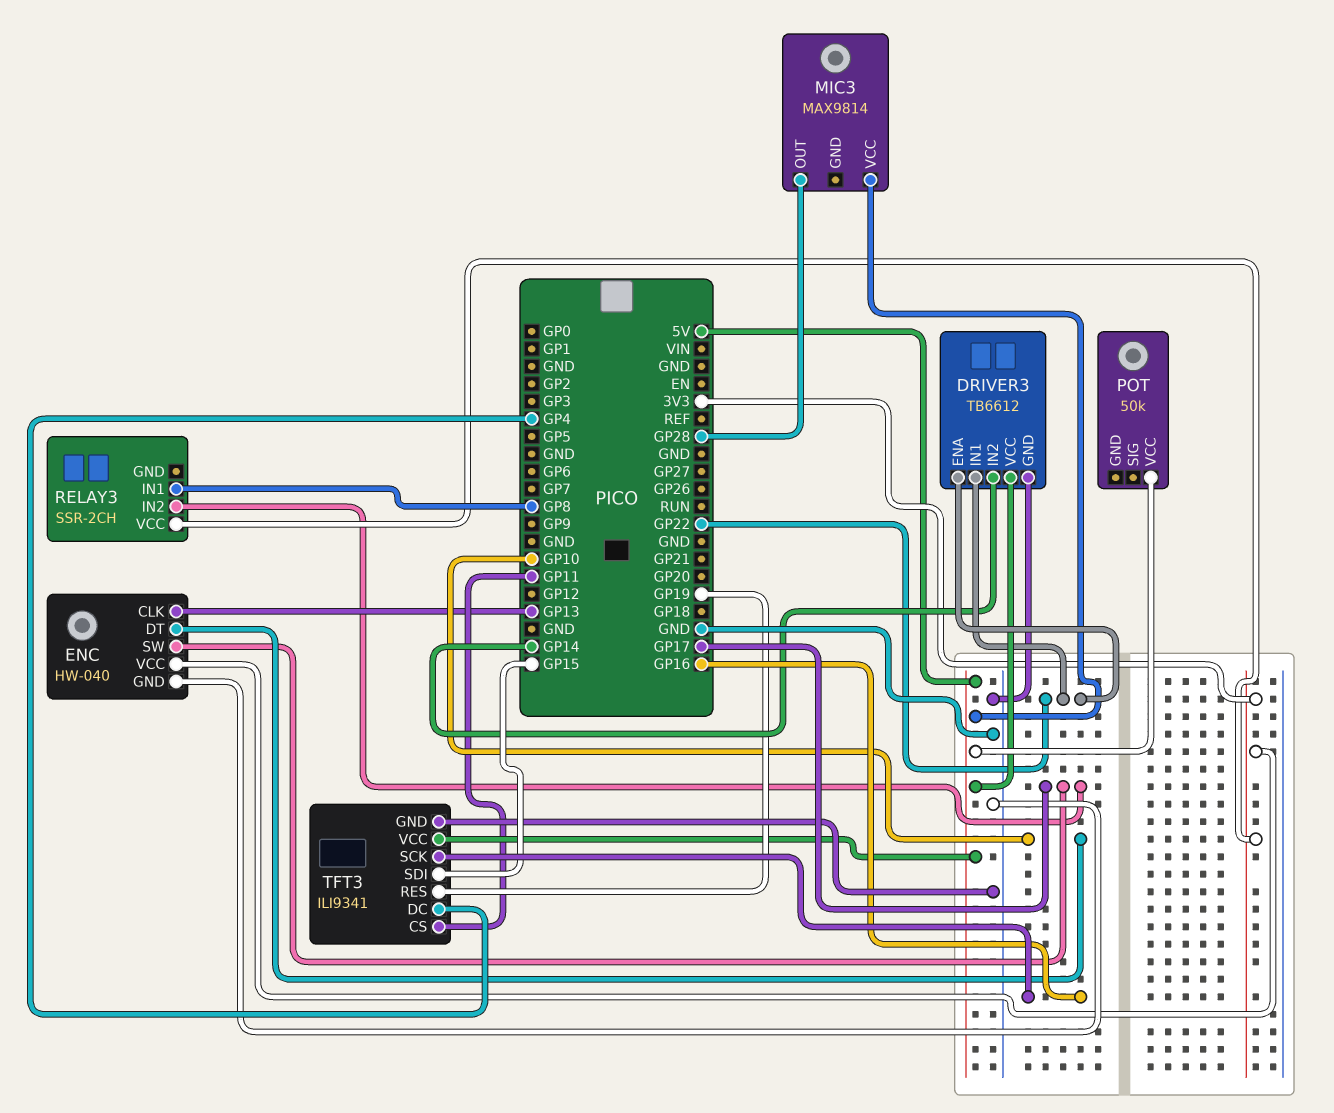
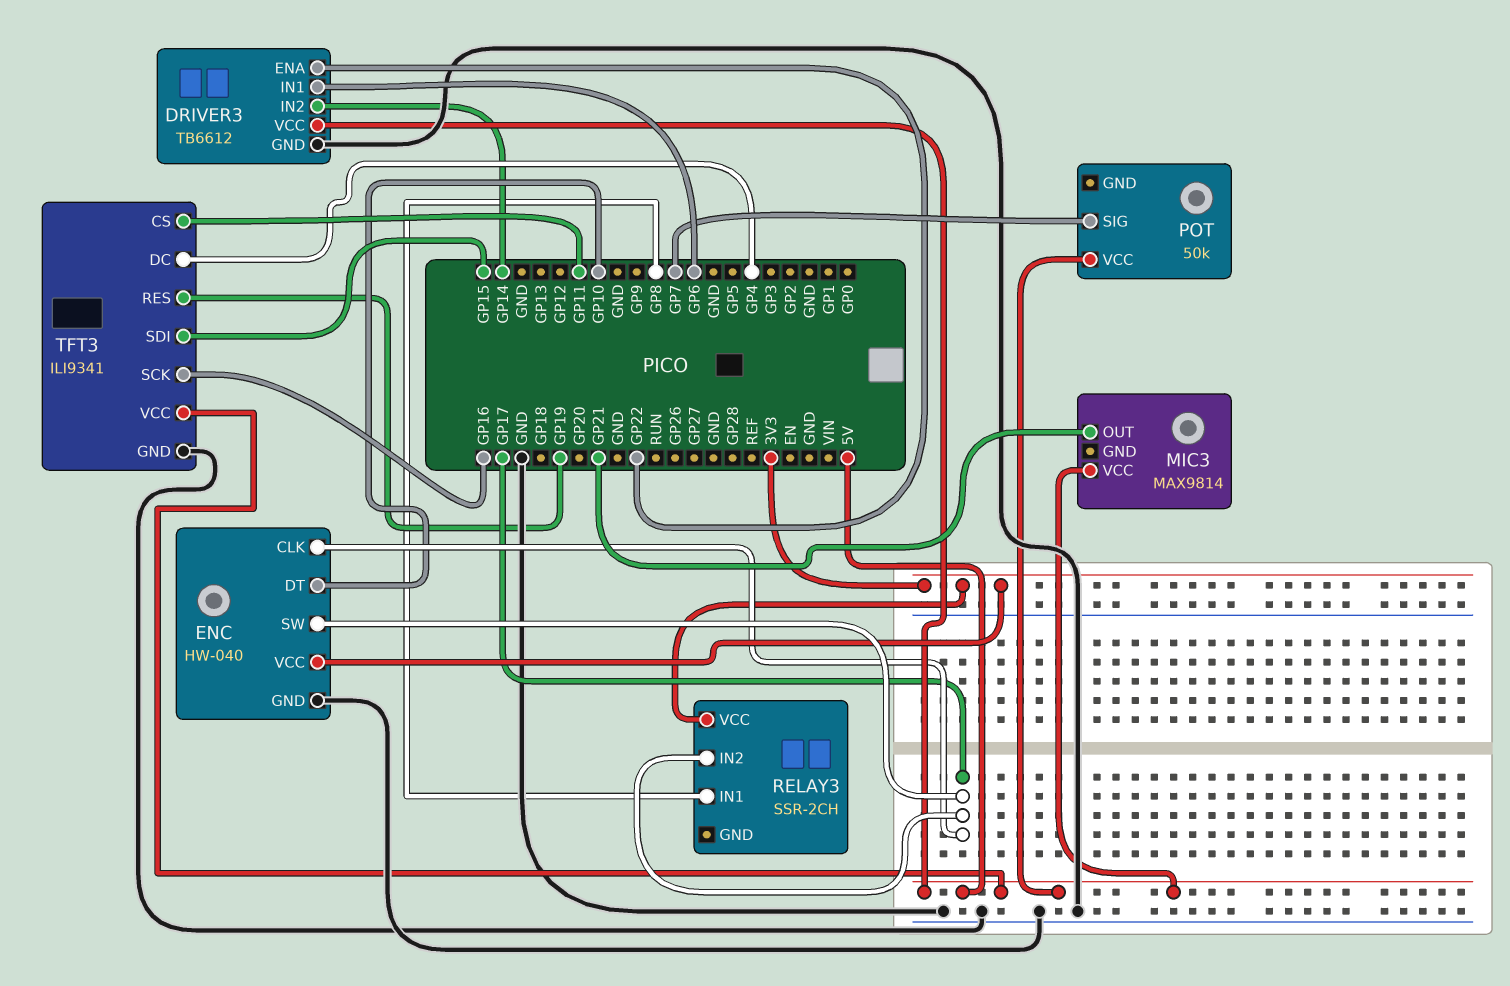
DRIVER3 pin IN1: GP22 -> GP6
ENC pin CLK: GP13 -> GP17
MIC3 pin OUT: GP28 -> GP21
POT pin SIG: none -> GP7

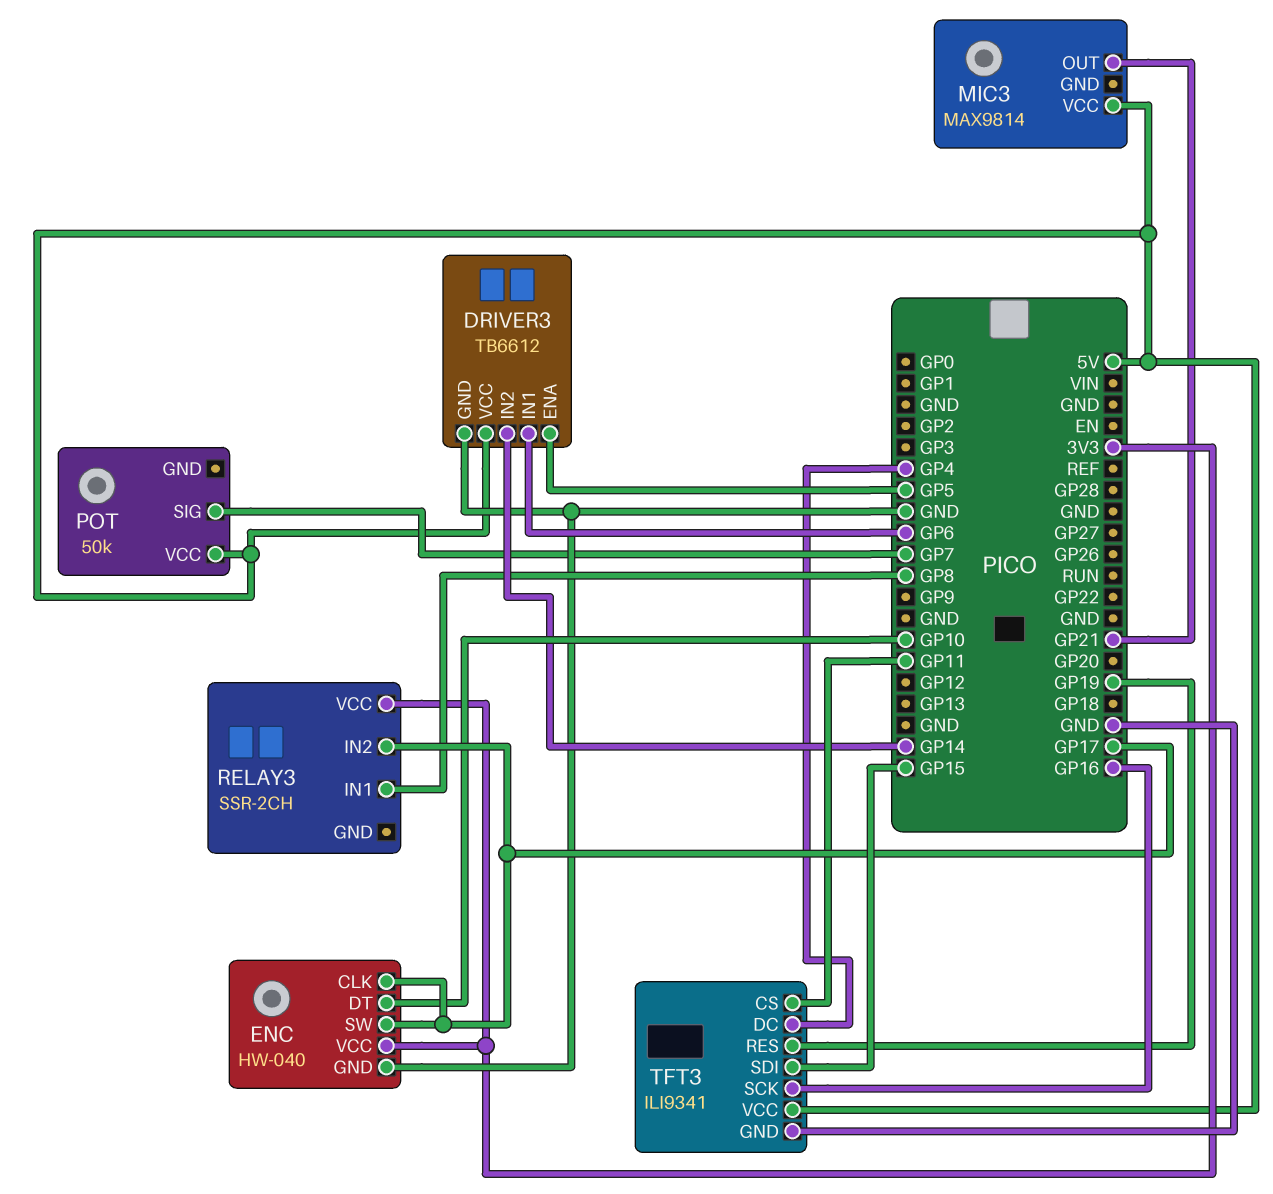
DRIVER3 pin ENA: GP22 -> GP5

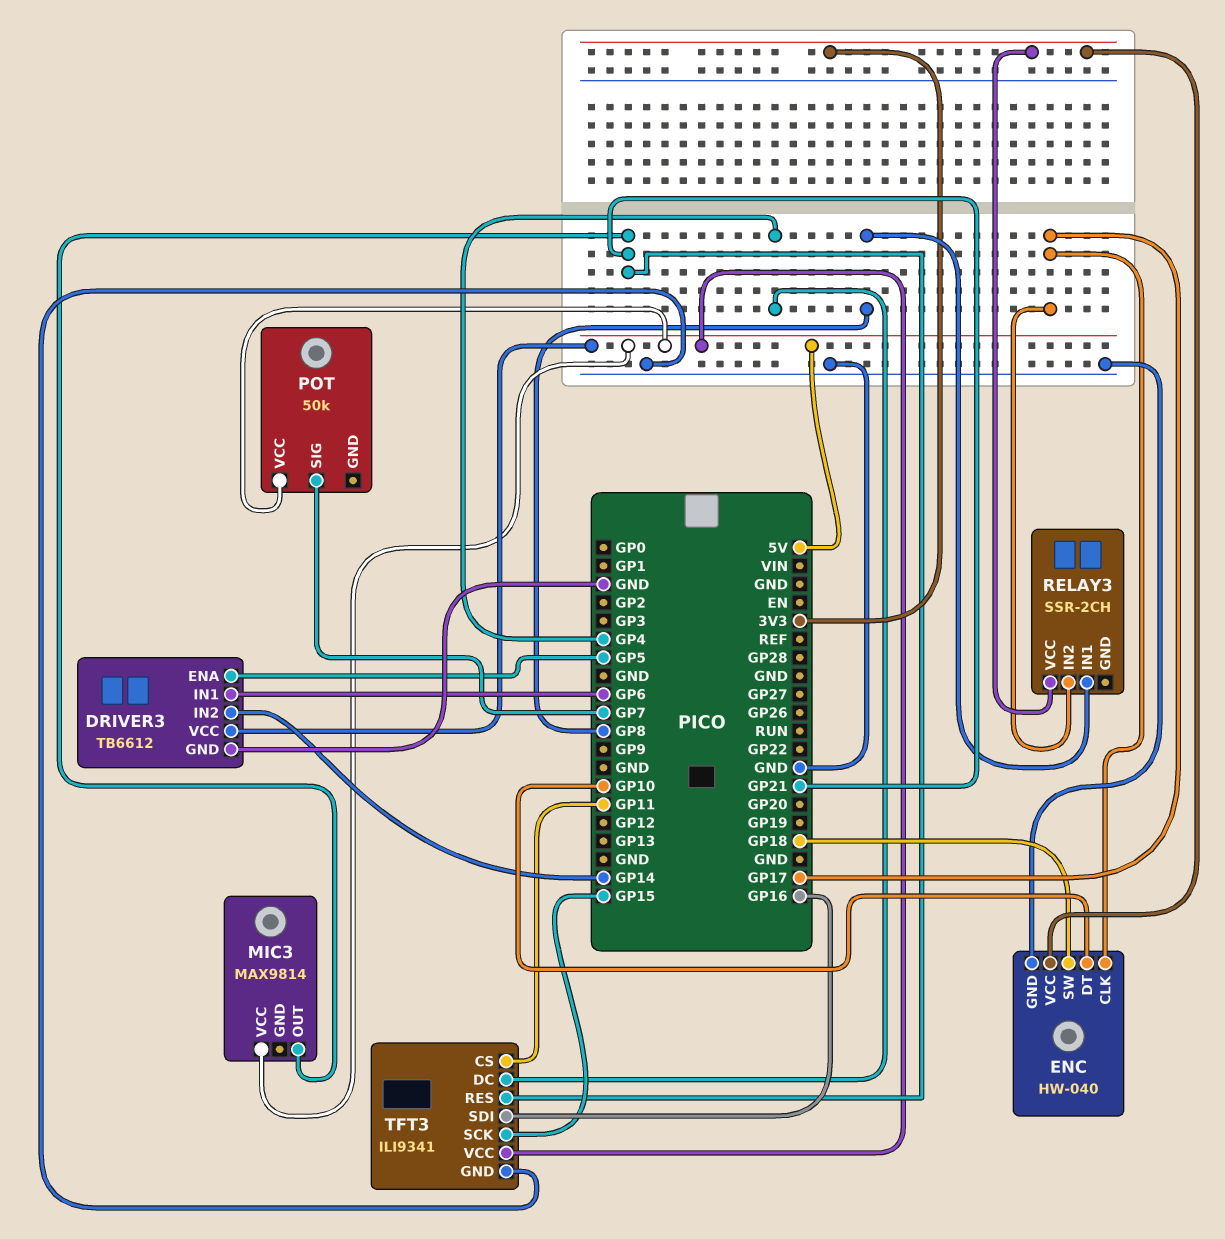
ENC pin SW: GP17 -> GP18
TFT3 pin RES: GP19 -> GP21
TFT3 pin SCK: GP16 -> GP15
TFT3 pin SDI: GP15 -> GP16

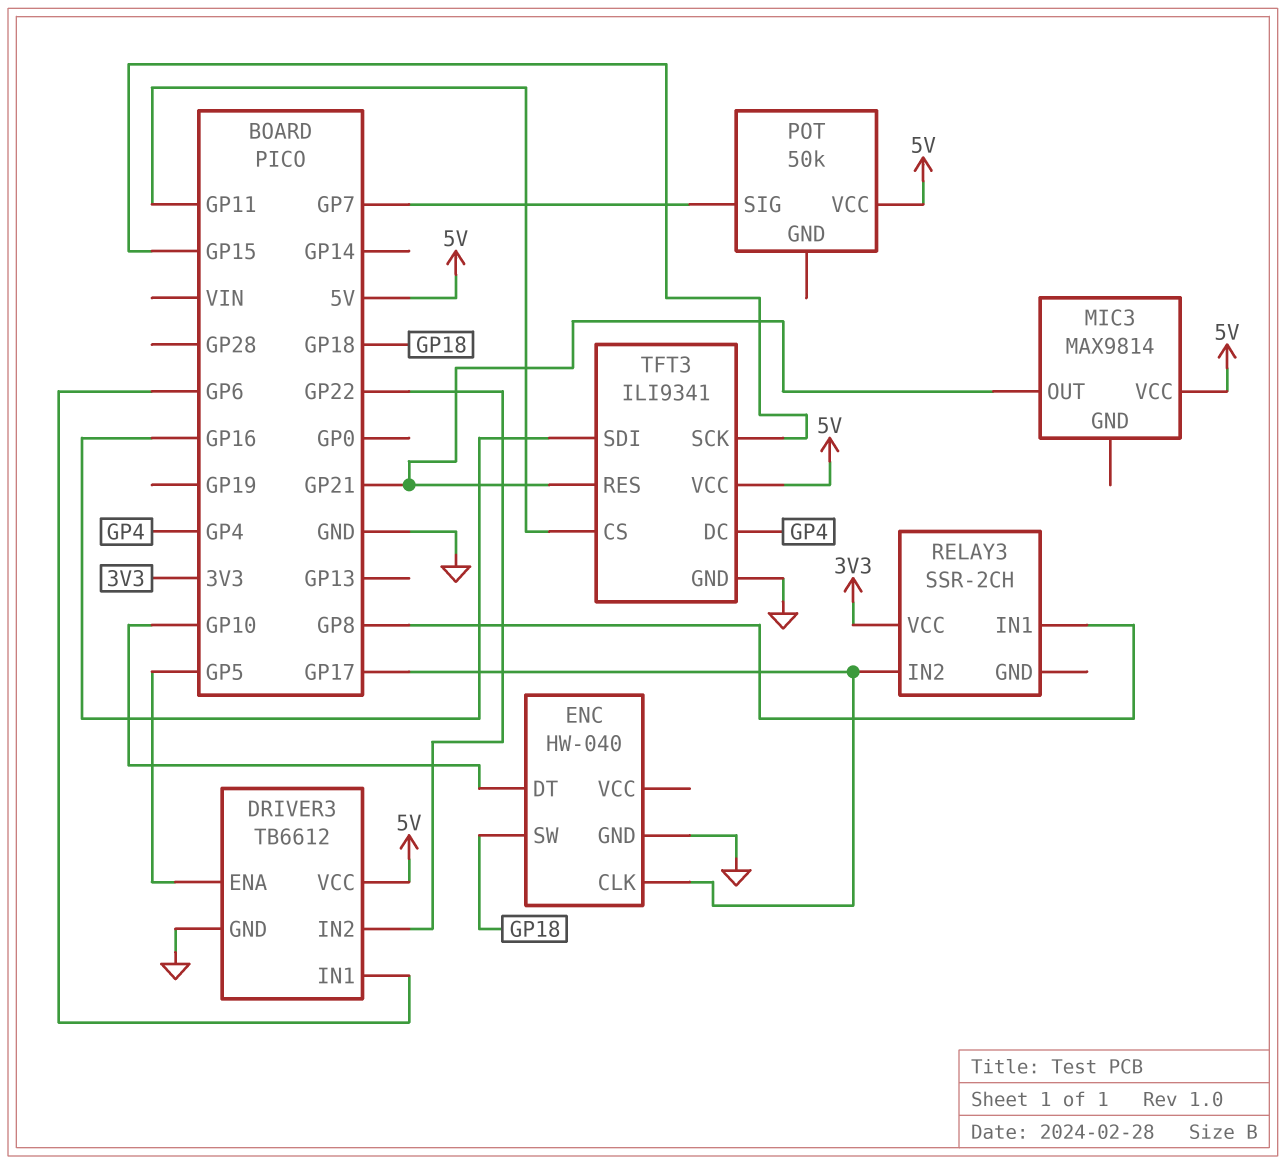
DRIVER3 pin IN2: GP14 -> GP22
ENC pin VCC: 3V3 -> none

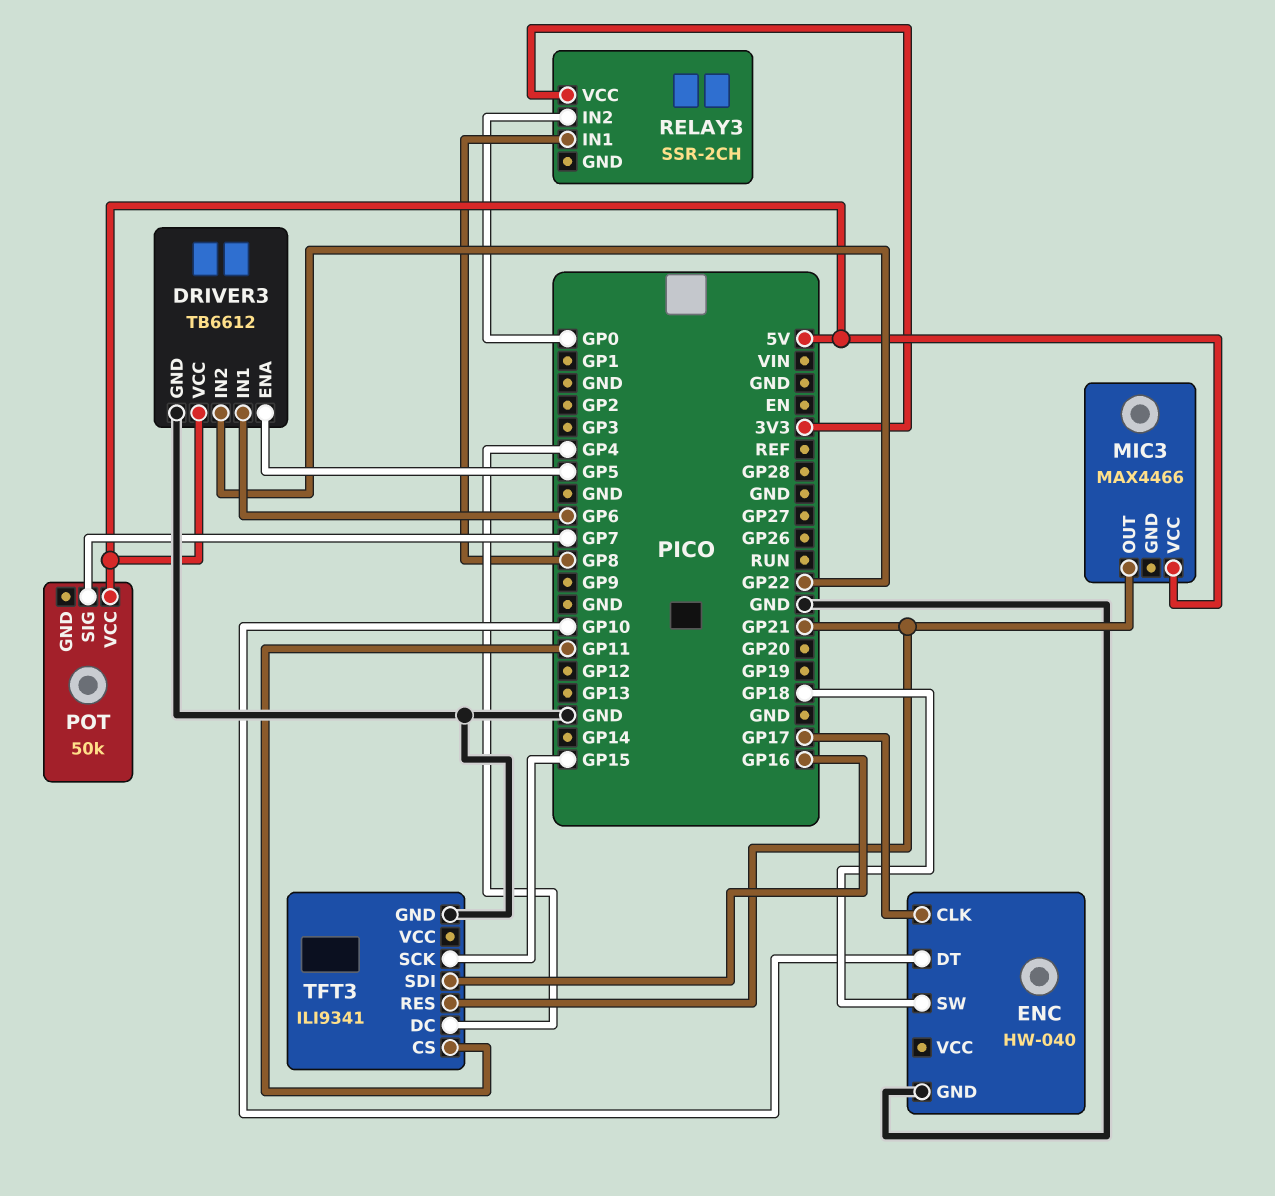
MIC3: MAX9814 -> MAX4466
RELAY3 pin IN2: GP17 -> GP0
TFT3 pin VCC: 5V -> none

